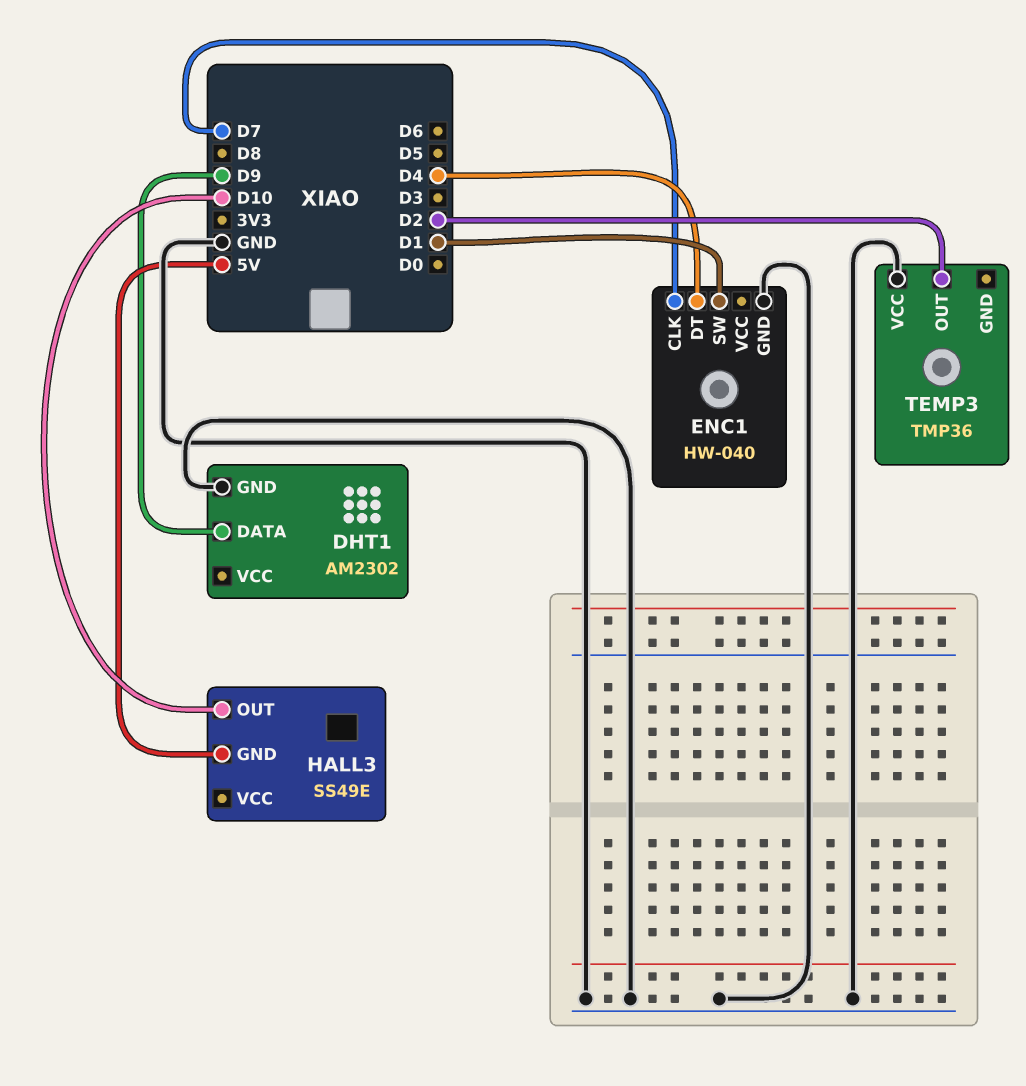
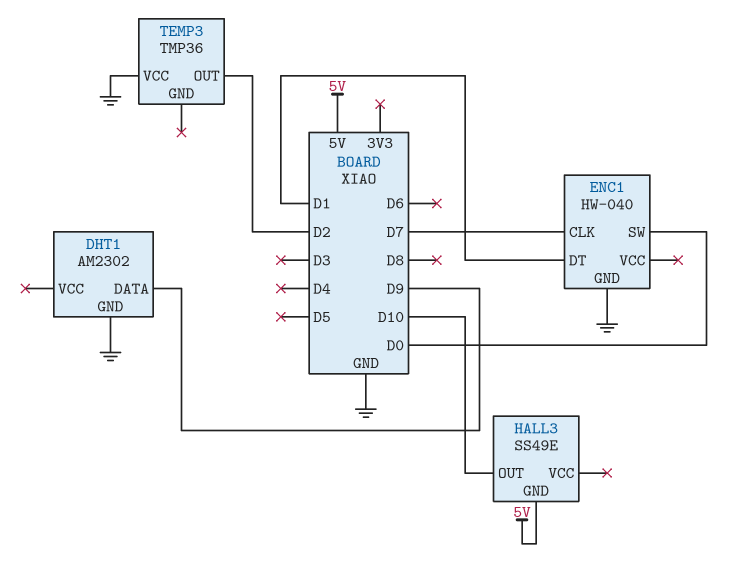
ENC1 pin DT: D4 -> D1
ENC1 pin SW: D1 -> D0

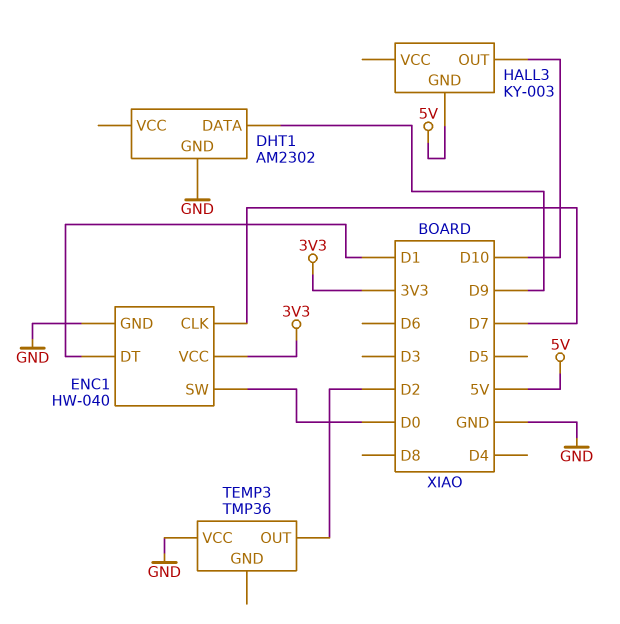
ENC1 pin VCC: none -> 3V3
HALL3: SS49E -> KY-003

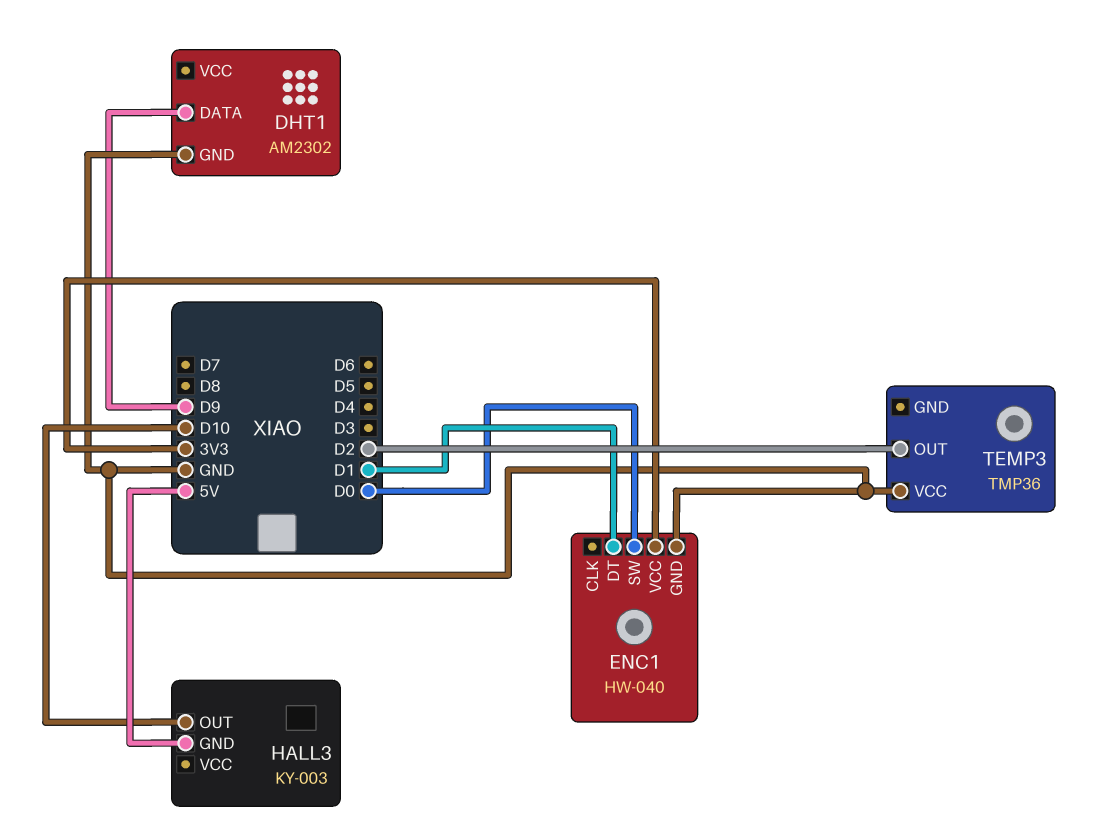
ENC1 pin CLK: D7 -> none

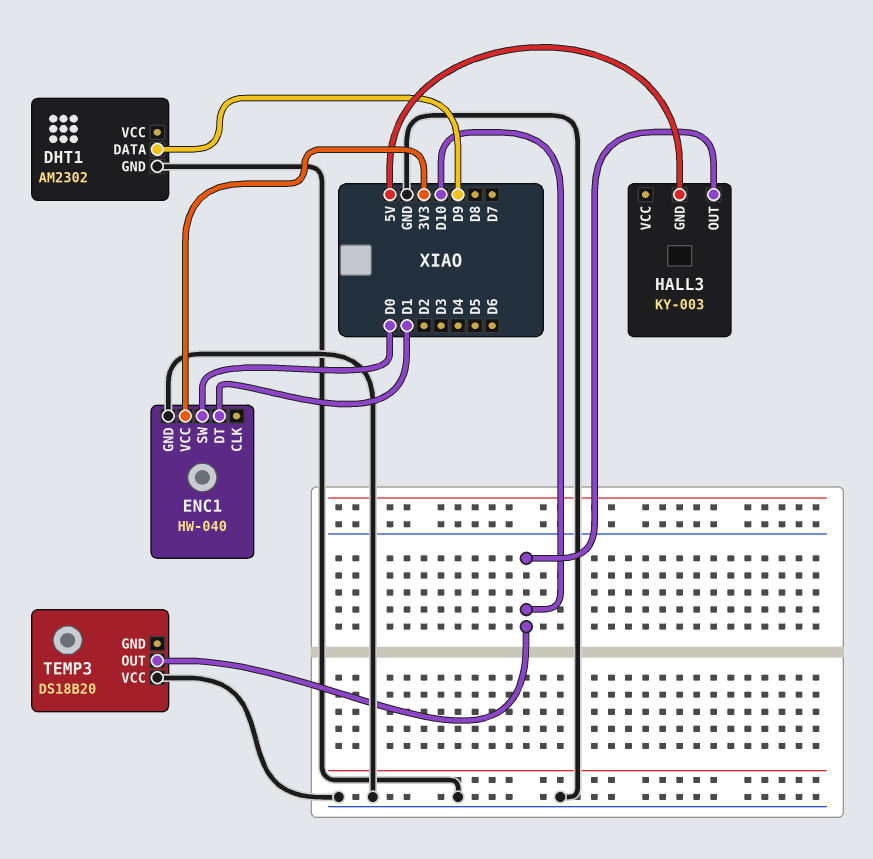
TEMP3: TMP36 -> DS18B20
TEMP3 pin OUT: D2 -> D10

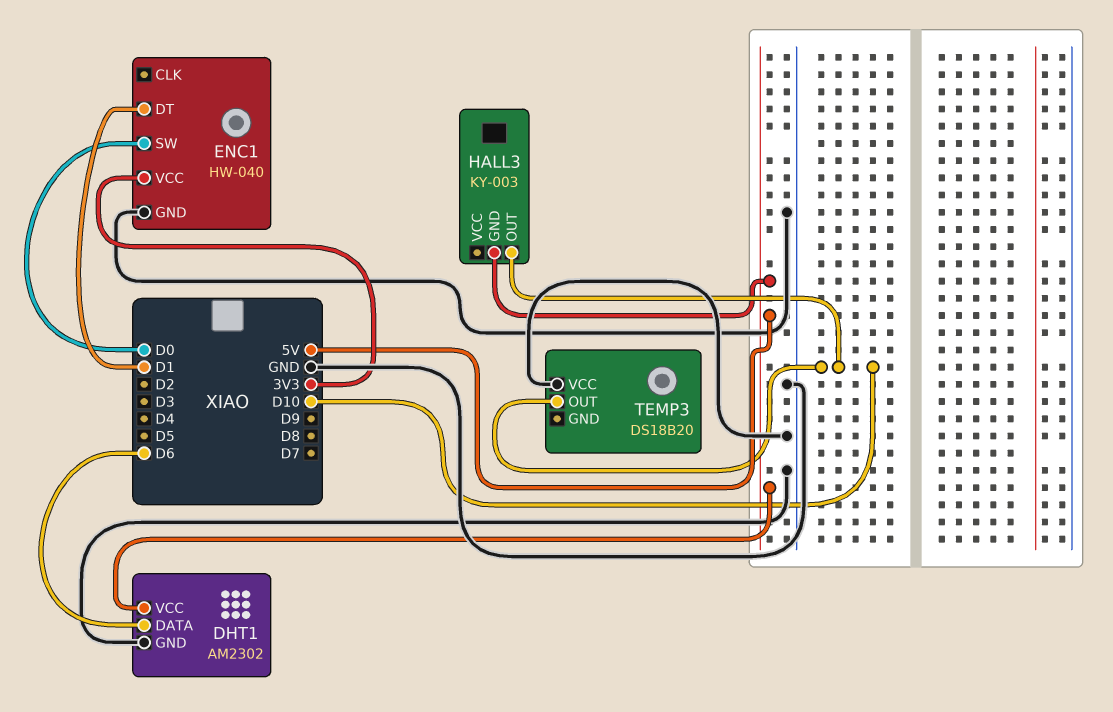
DHT1 pin DATA: D9 -> D6
DHT1 pin VCC: none -> 5V

